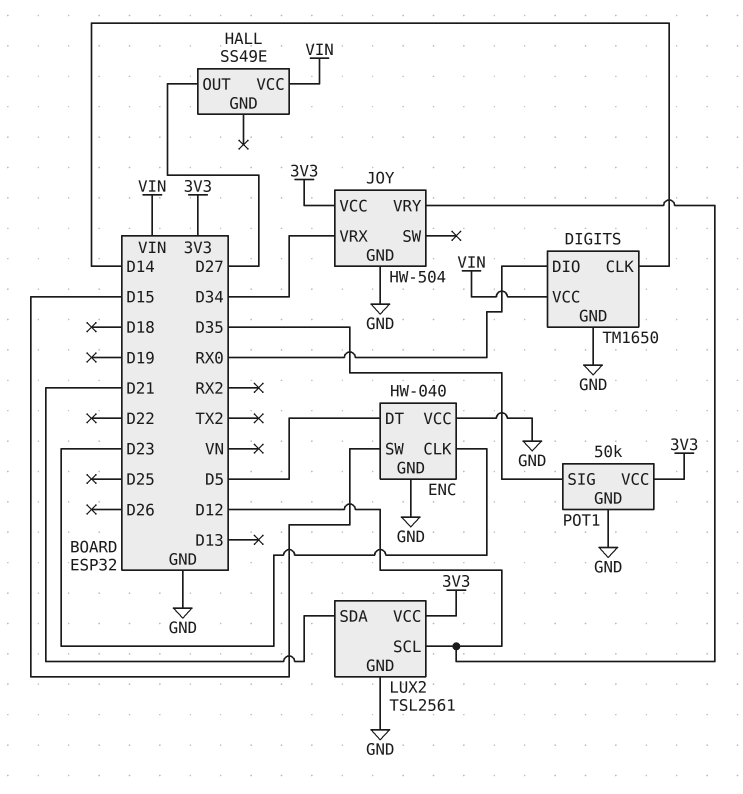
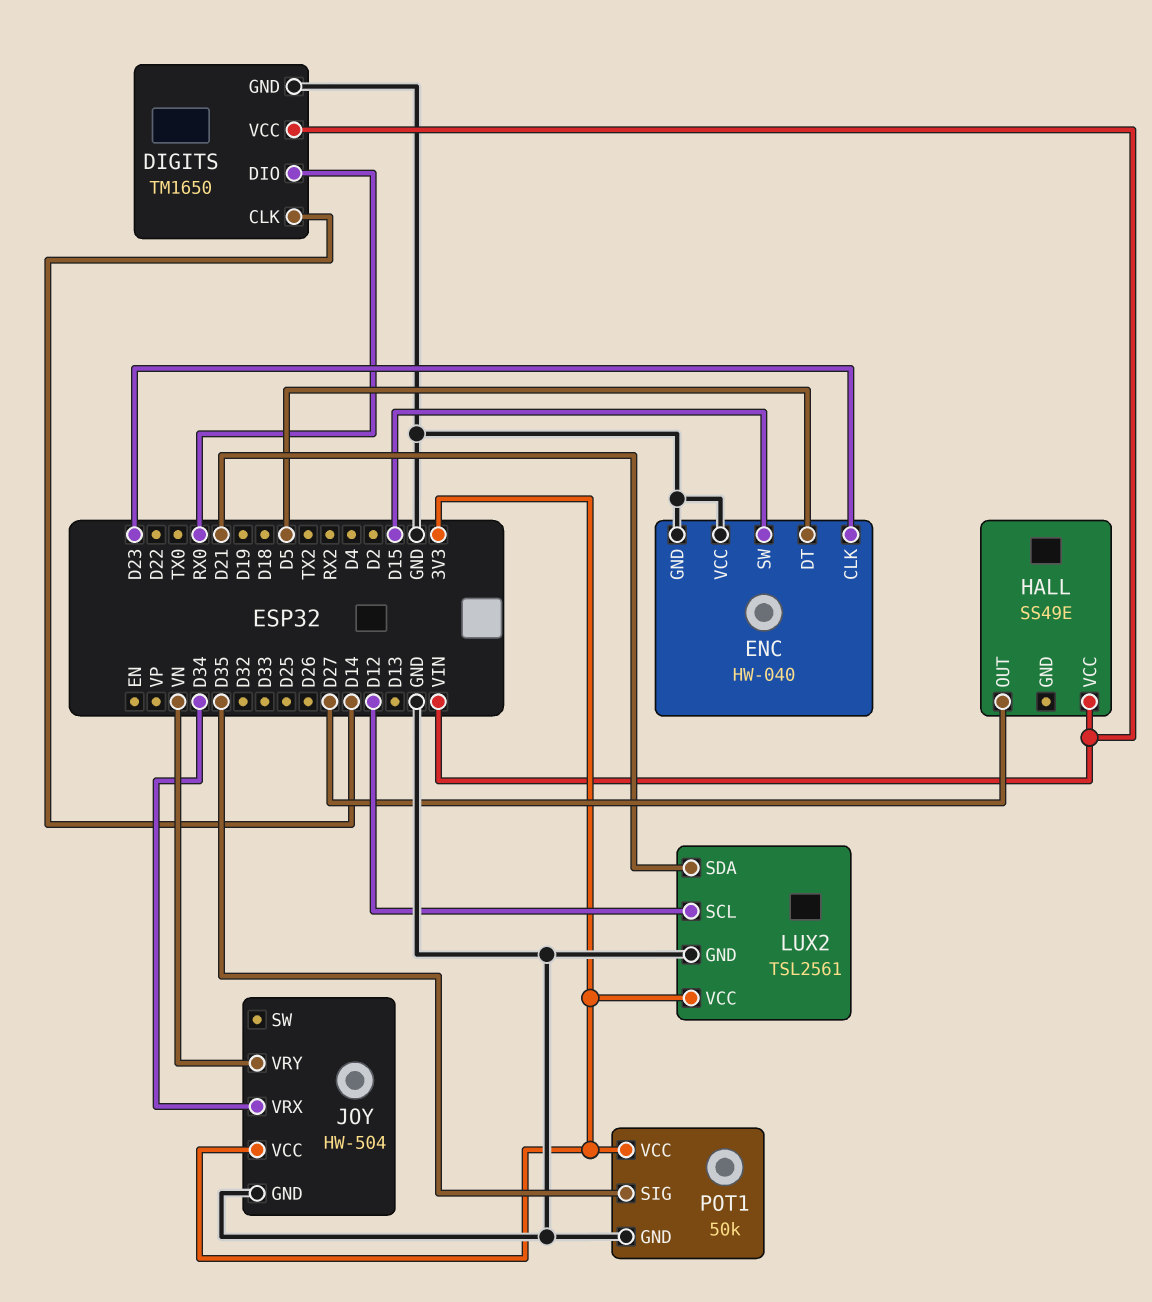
JOY pin VRY: D12 -> VN

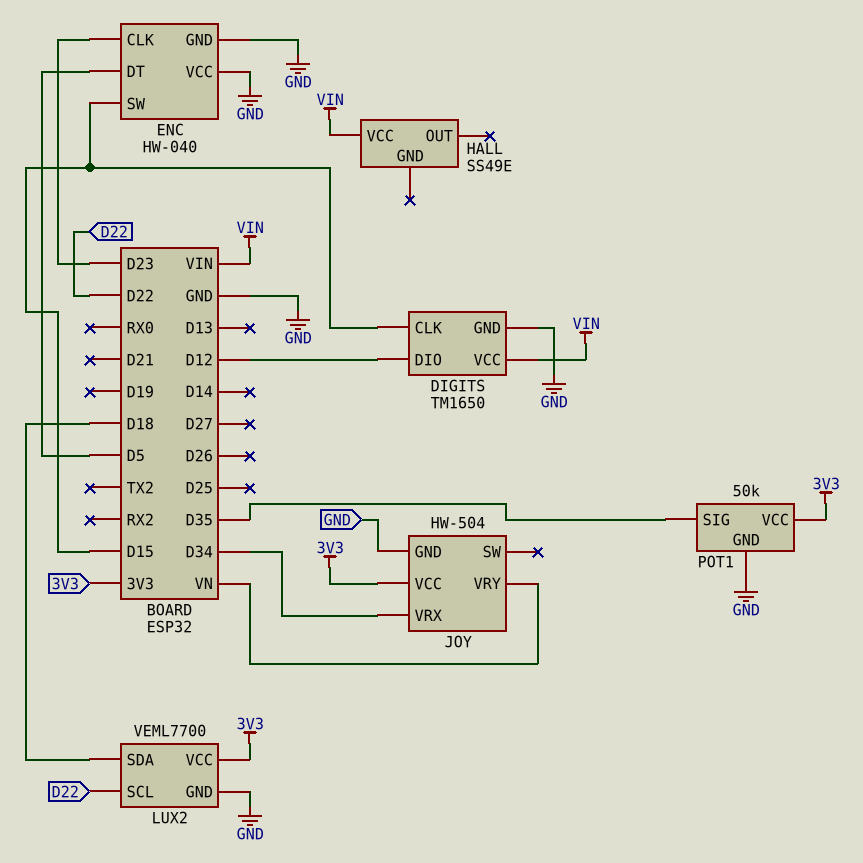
DIGITS pin CLK: D14 -> D15
DIGITS pin DIO: RX0 -> D12
HALL pin OUT: D27 -> none
LUX2: TSL2561 -> VEML7700
LUX2 pin SCL: D12 -> D22
LUX2 pin SDA: D21 -> D18

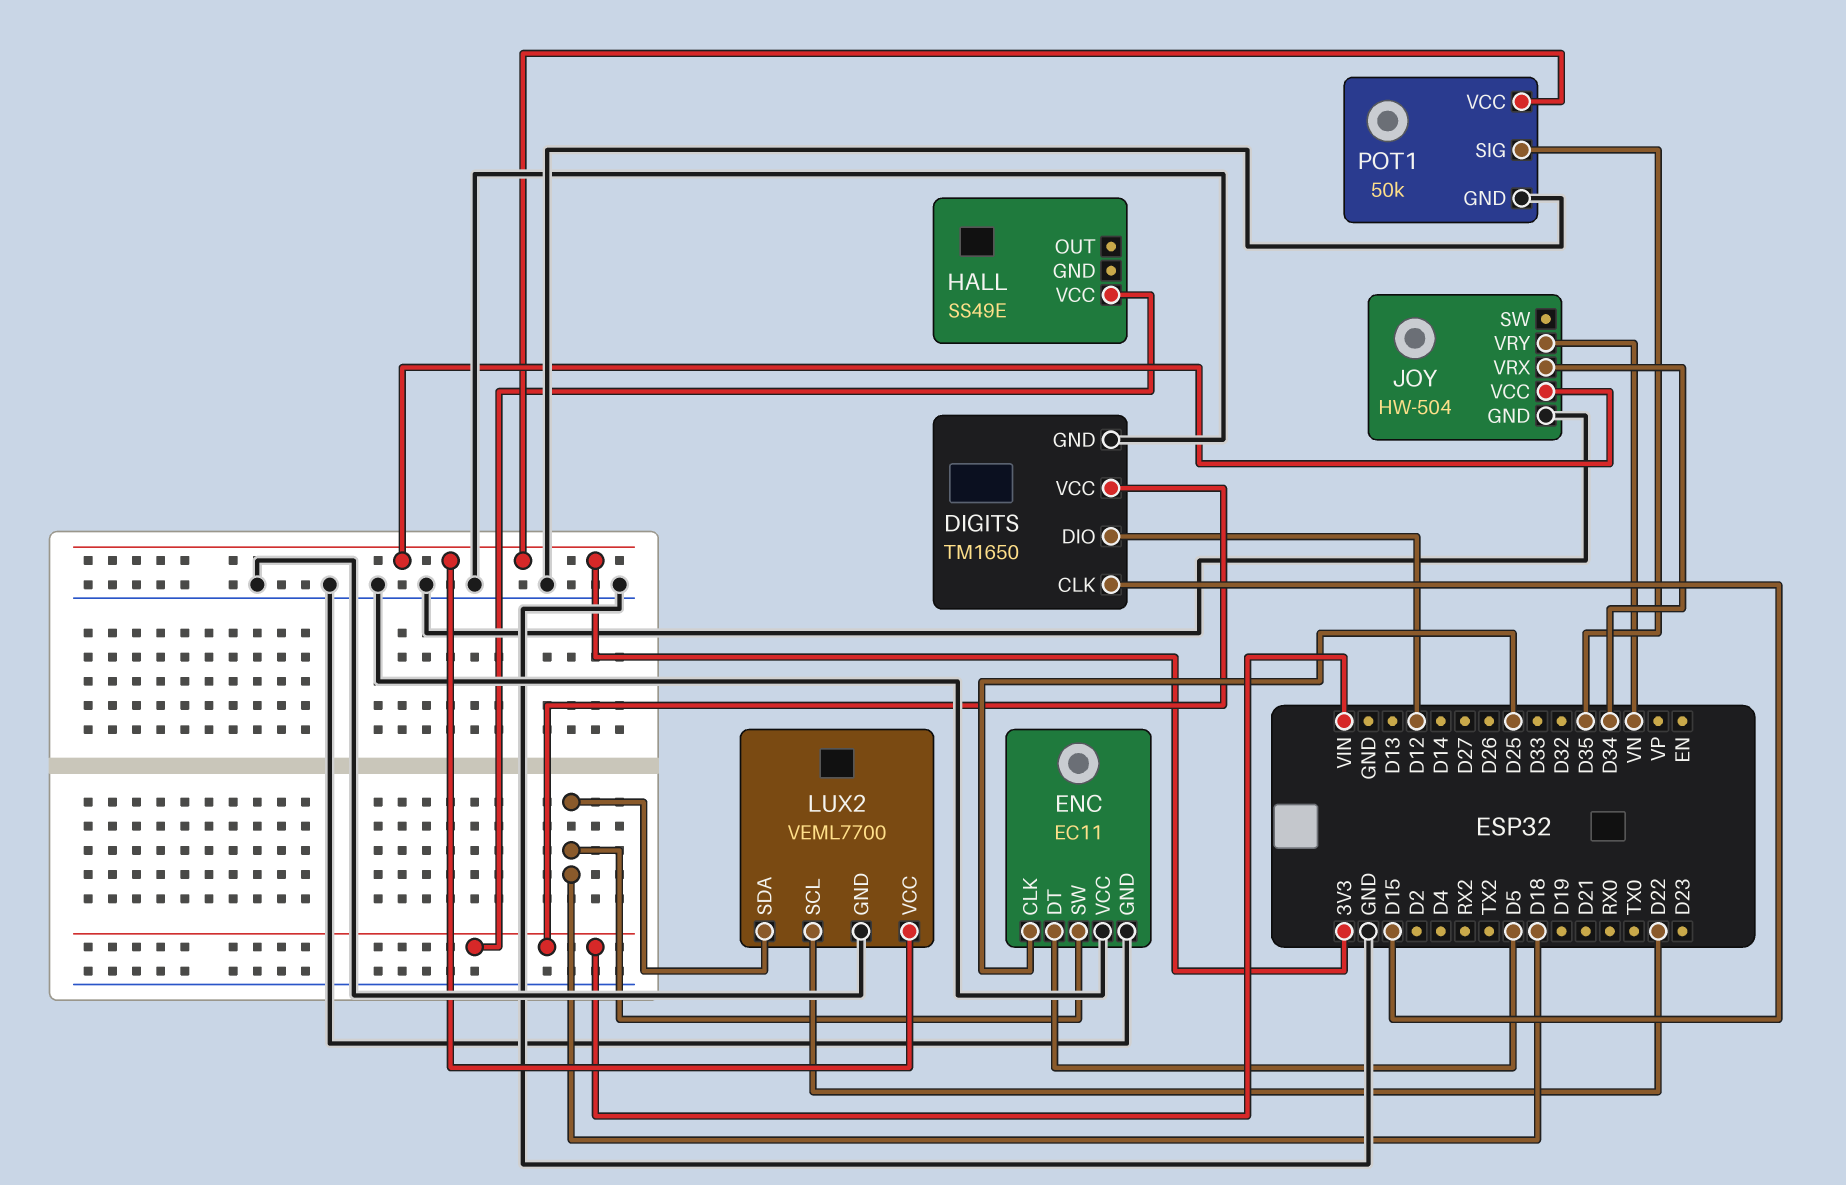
ENC: HW-040 -> EC11
ENC pin CLK: D23 -> D25
ENC pin SW: D15 -> D18

